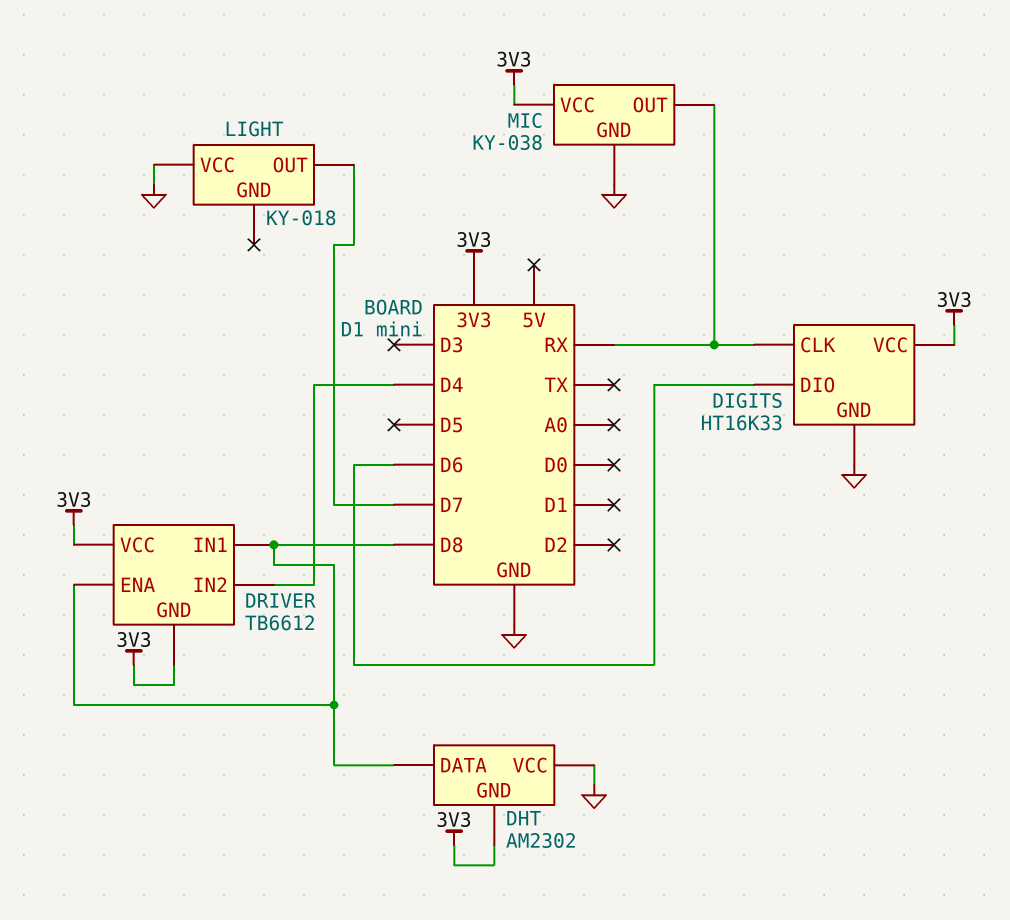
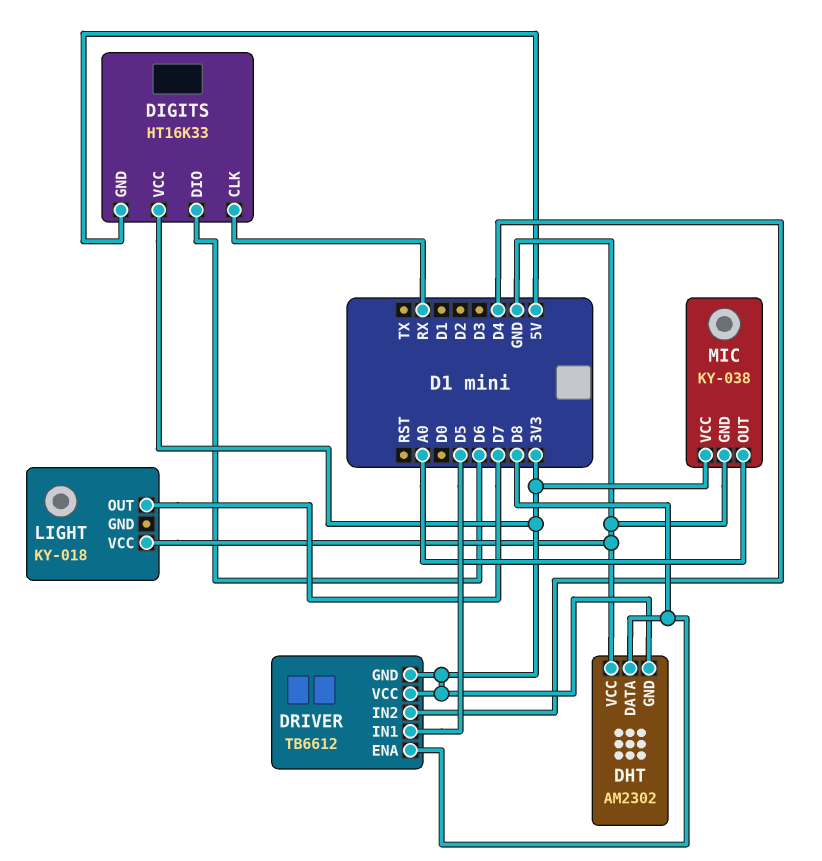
DIGITS pin GND: GND -> 5V
DRIVER pin IN1: D8 -> D5
MIC pin OUT: RX -> A0

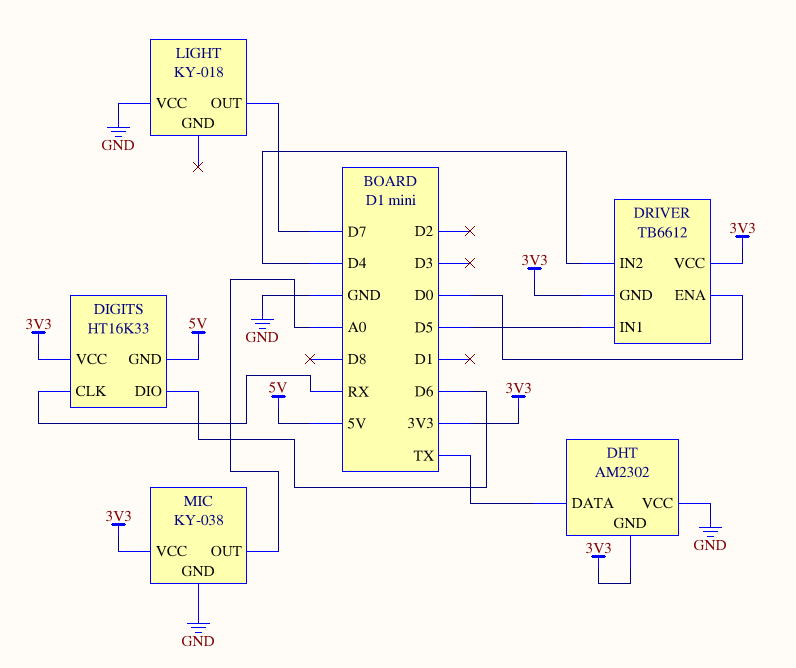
DHT pin DATA: D8 -> TX
DRIVER pin ENA: D8 -> D0

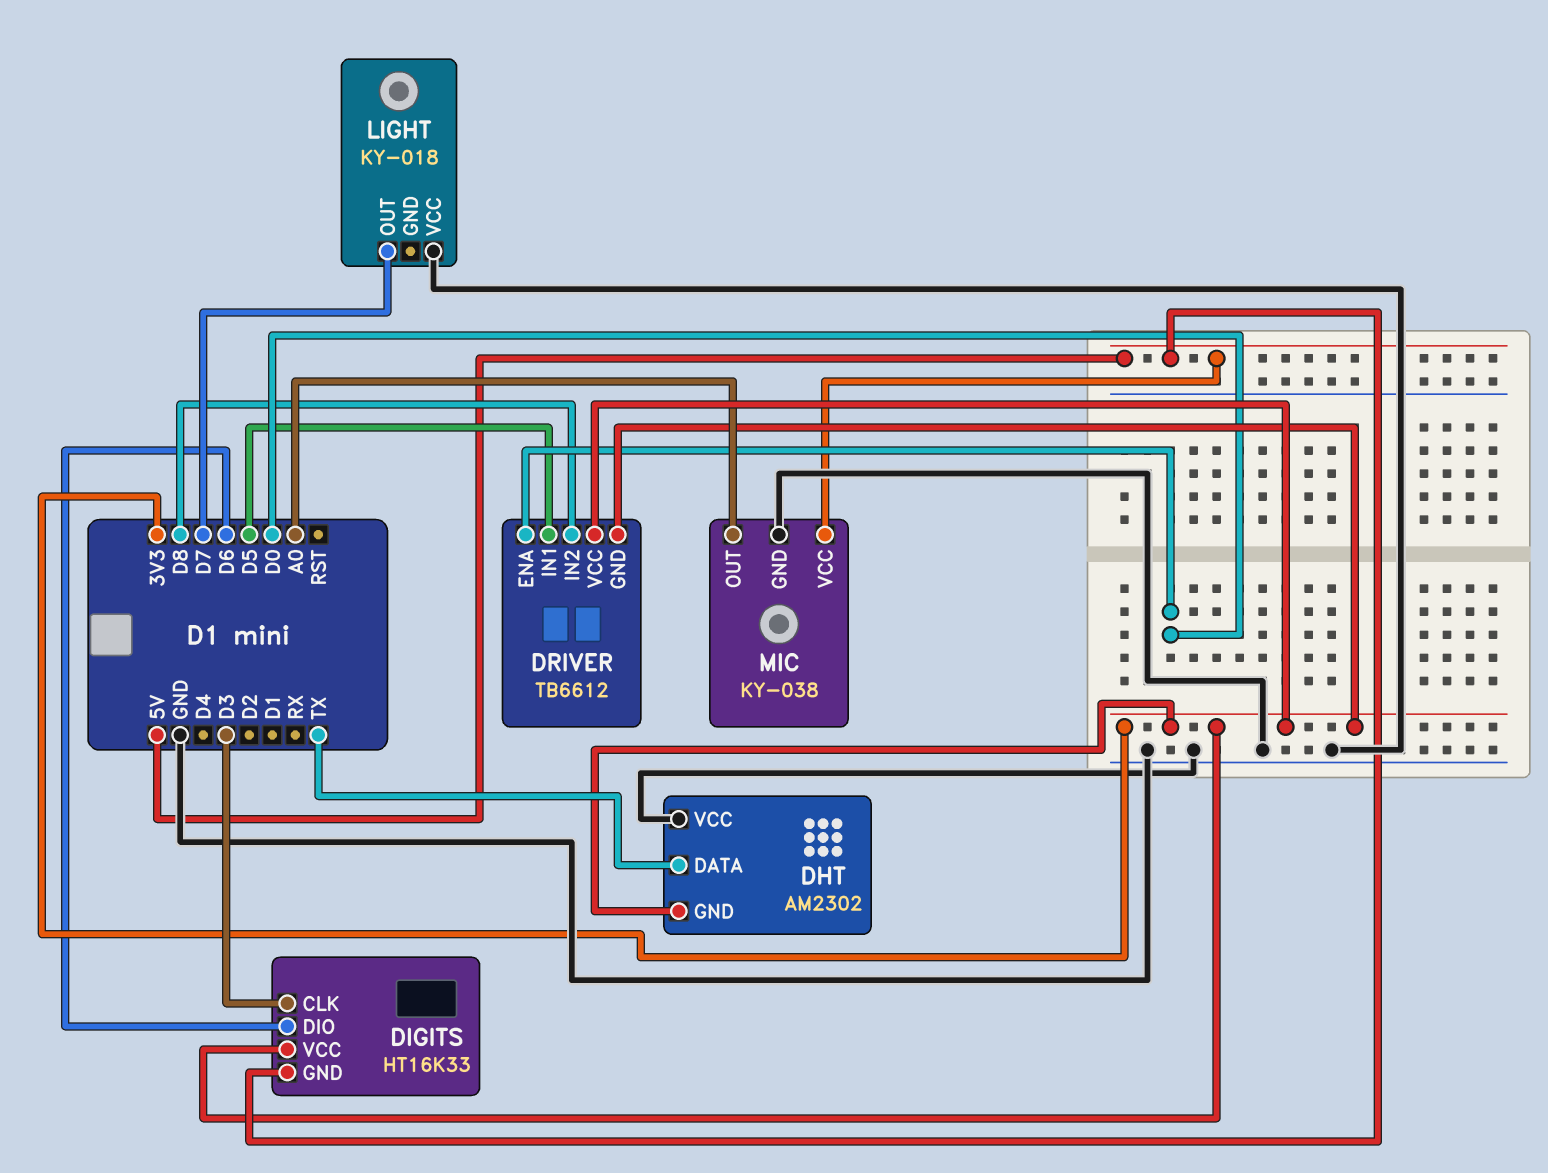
DIGITS pin CLK: RX -> D3
DRIVER pin IN2: D4 -> D8
MIC pin VCC: 3V3 -> 5V

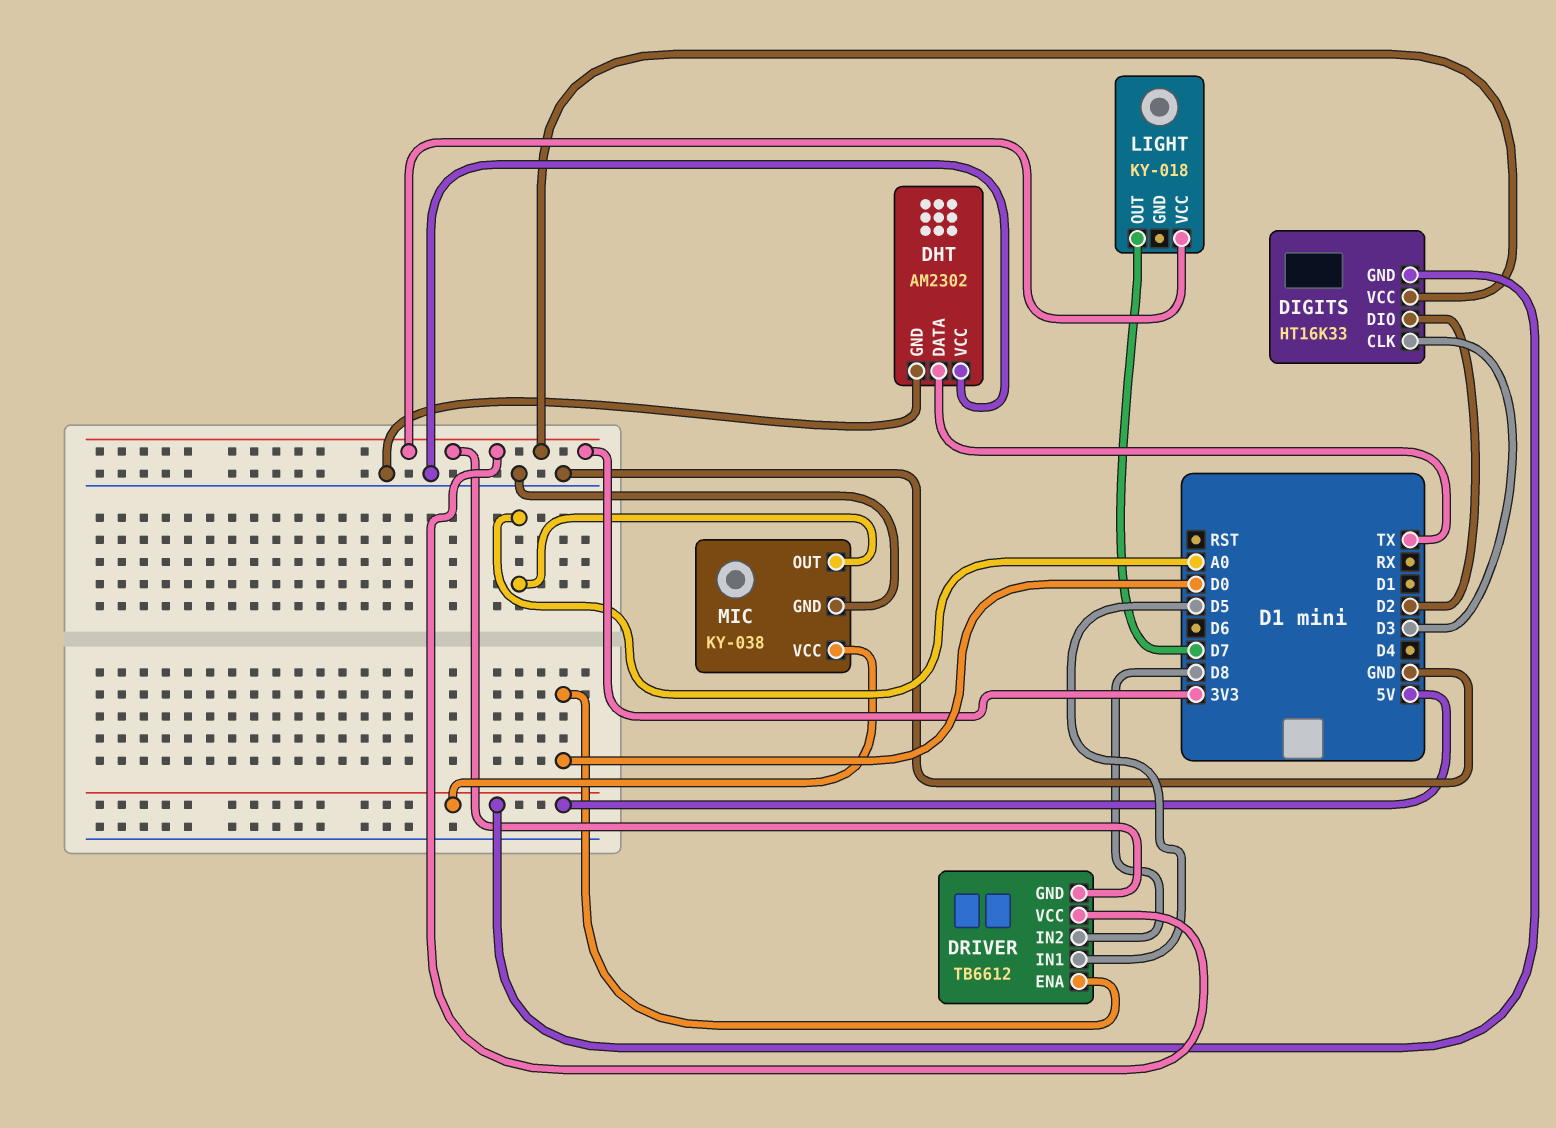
DHT pin GND: 3V3 -> GND
DIGITS pin DIO: D6 -> D2
LIGHT pin VCC: GND -> 3V3

